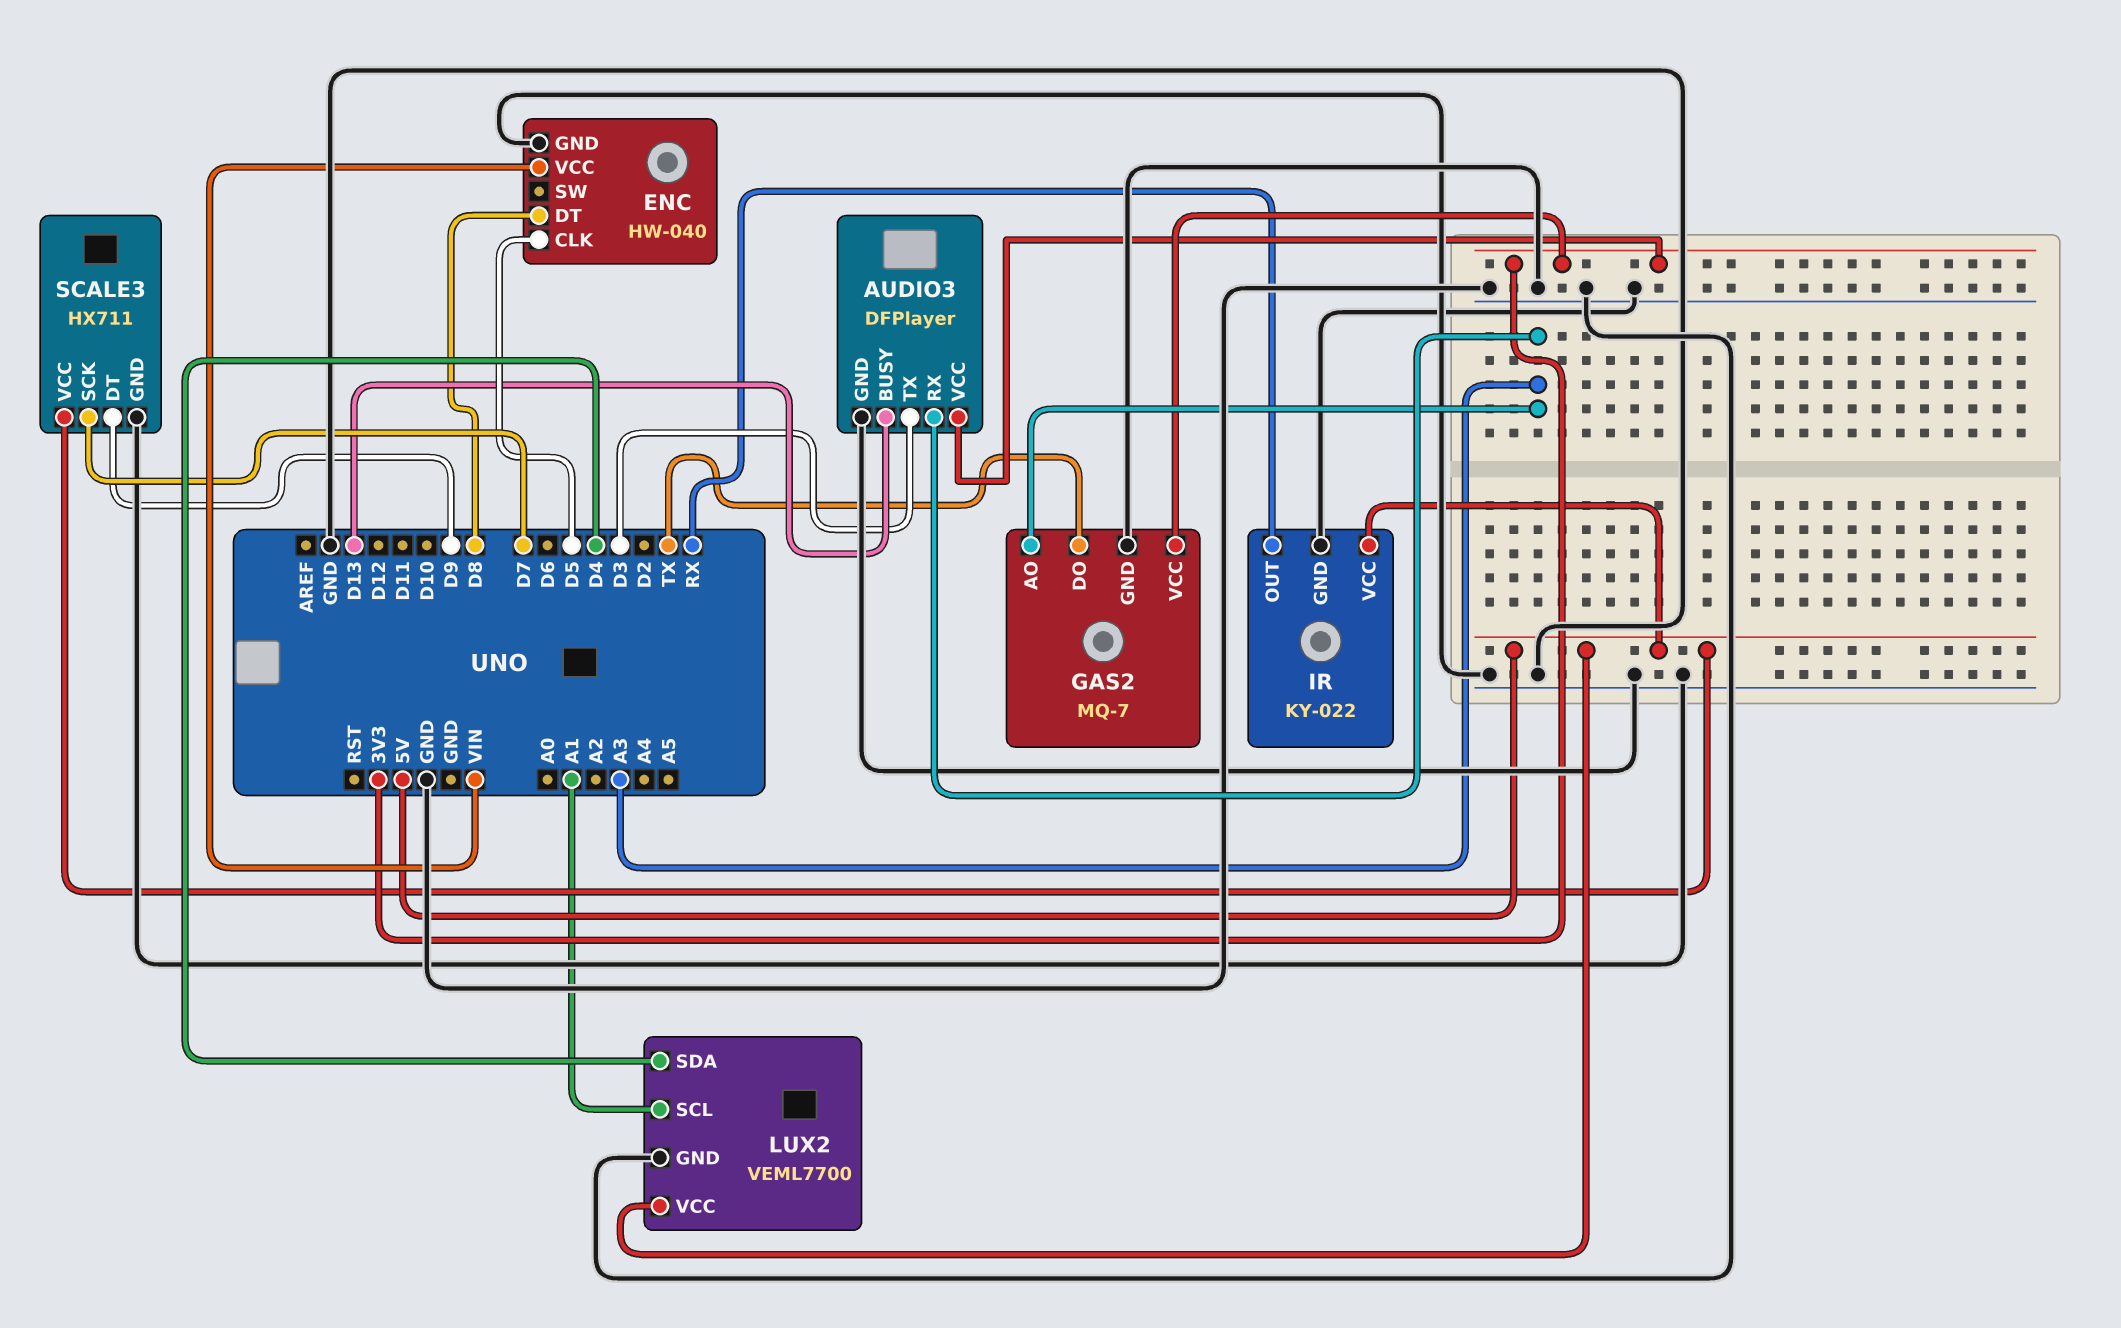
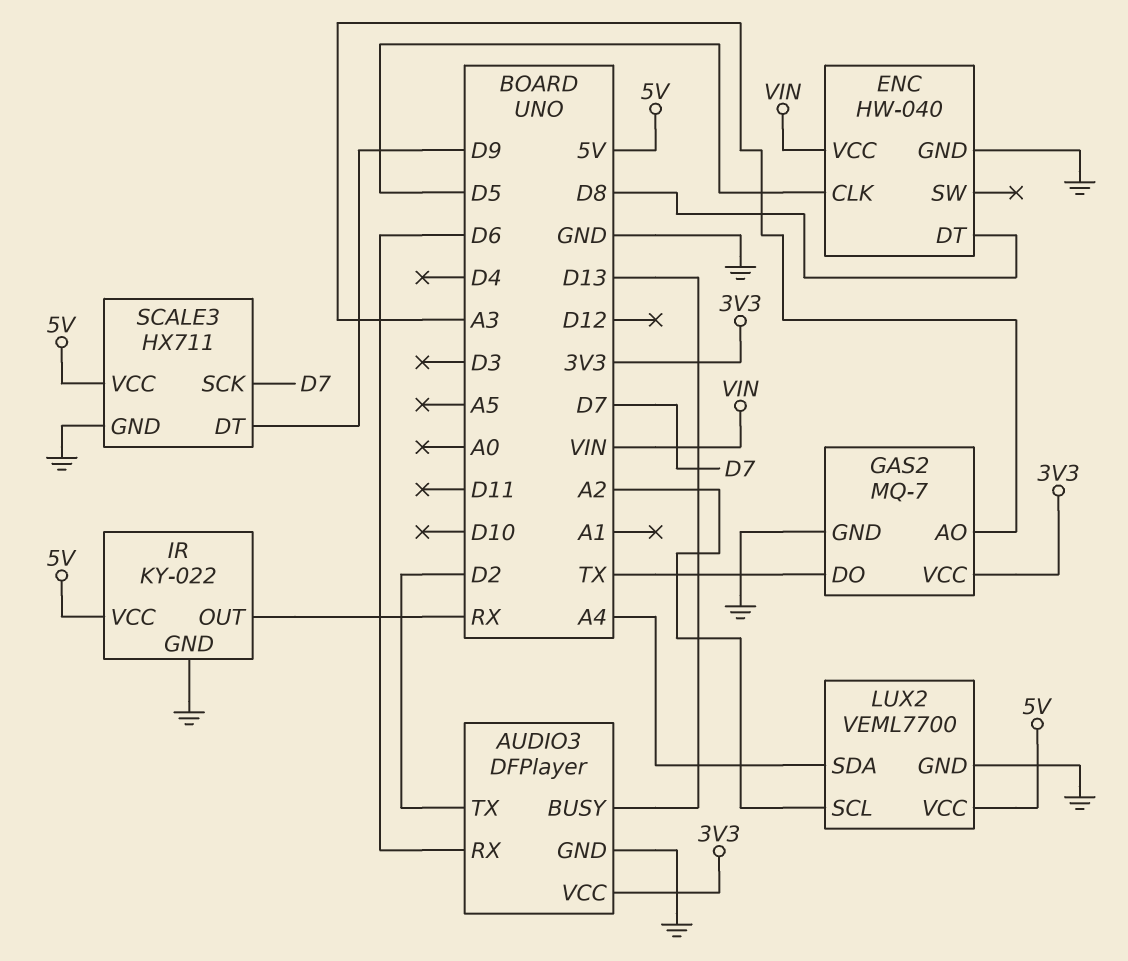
AUDIO3 pin RX: A3 -> D6
AUDIO3 pin TX: D3 -> D2
LUX2 pin SCL: A1 -> A2
LUX2 pin SDA: D4 -> A4

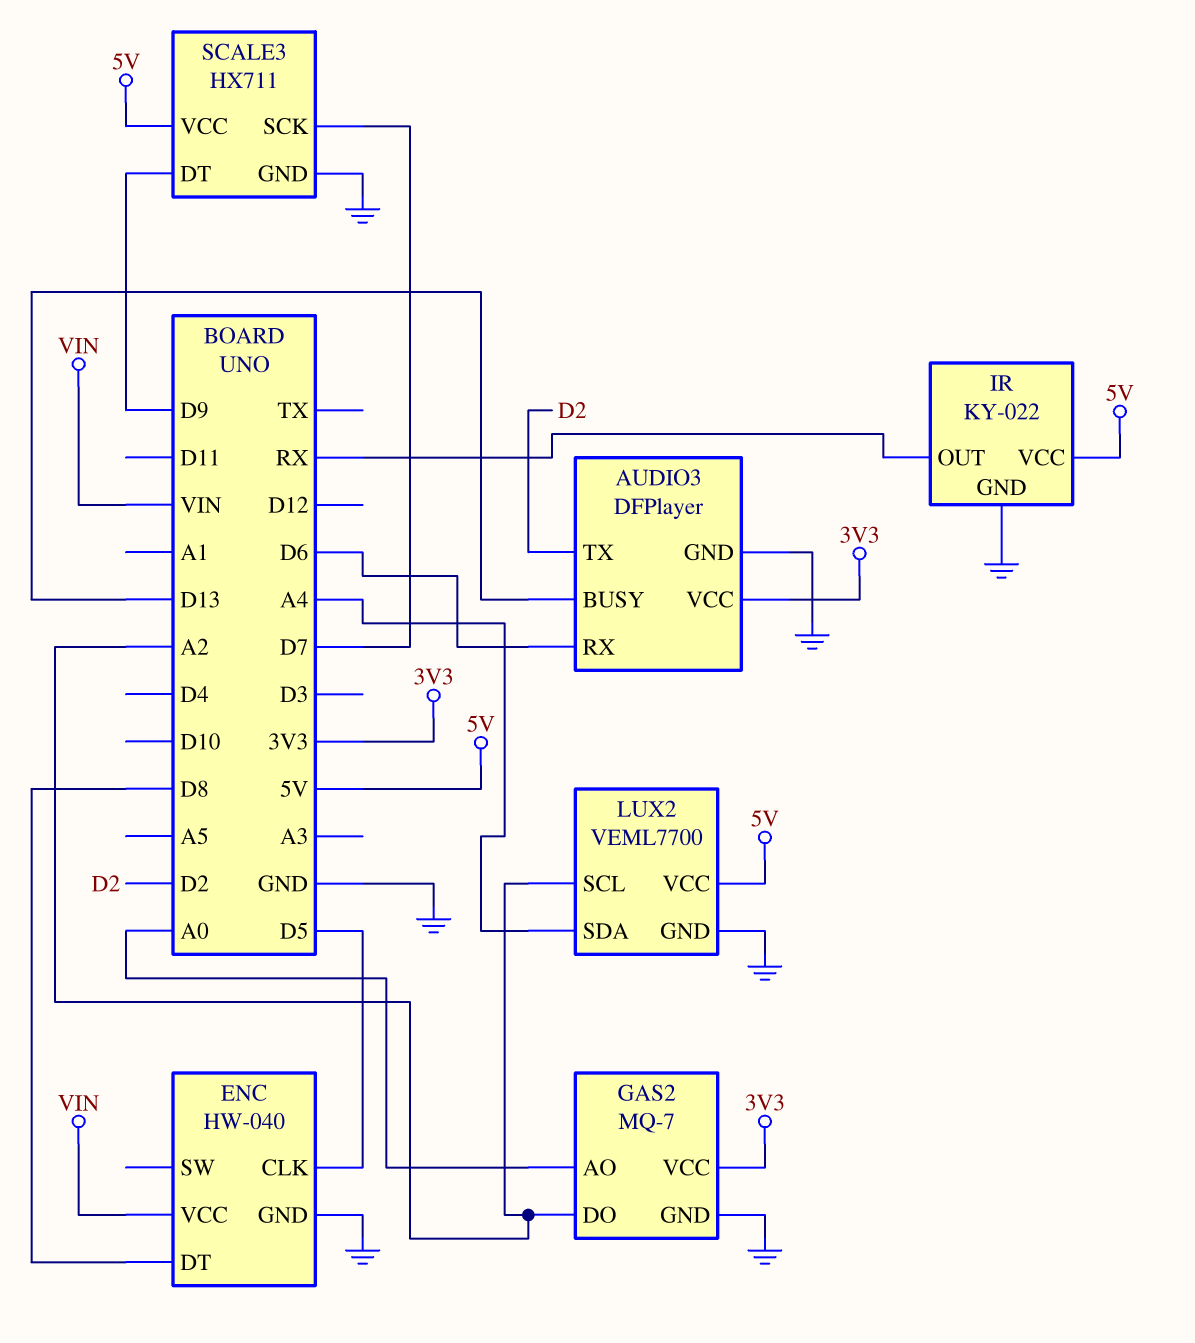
GAS2 pin AO: A3 -> A0
GAS2 pin DO: TX -> A2

